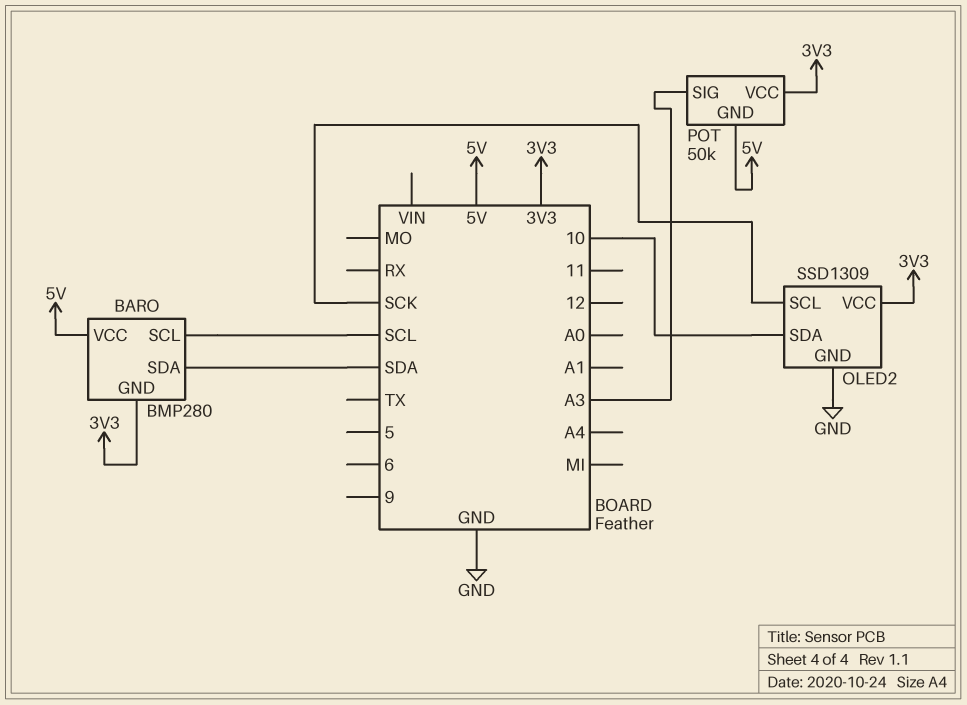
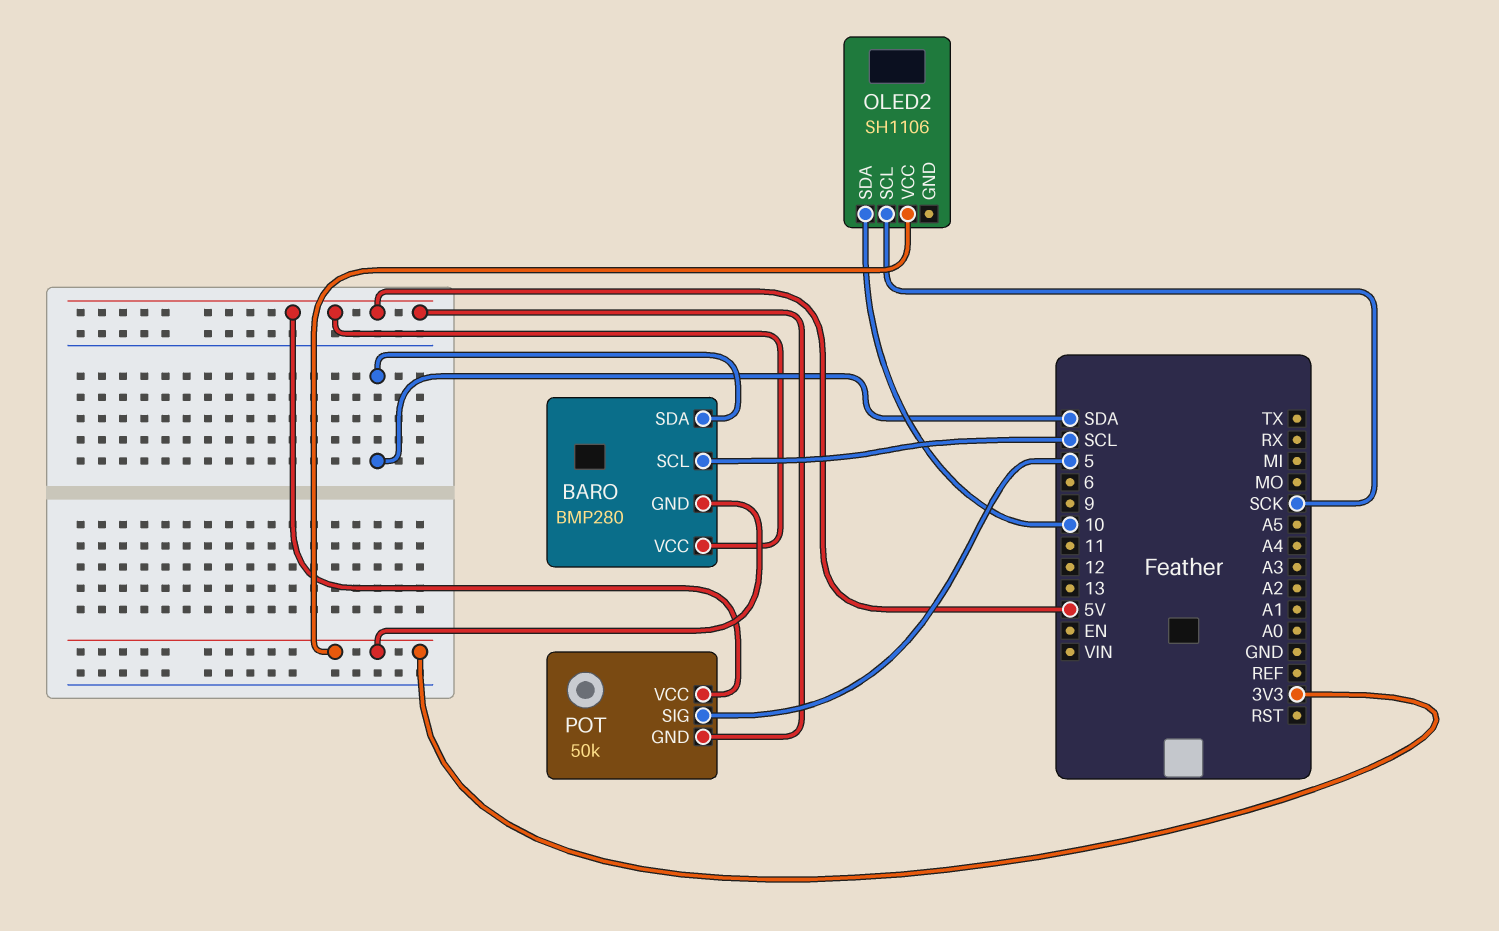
OLED2: SSD1309 -> SH1106
OLED2 pin GND: GND -> none
POT pin SIG: A3 -> 5
POT pin VCC: 3V3 -> 5V

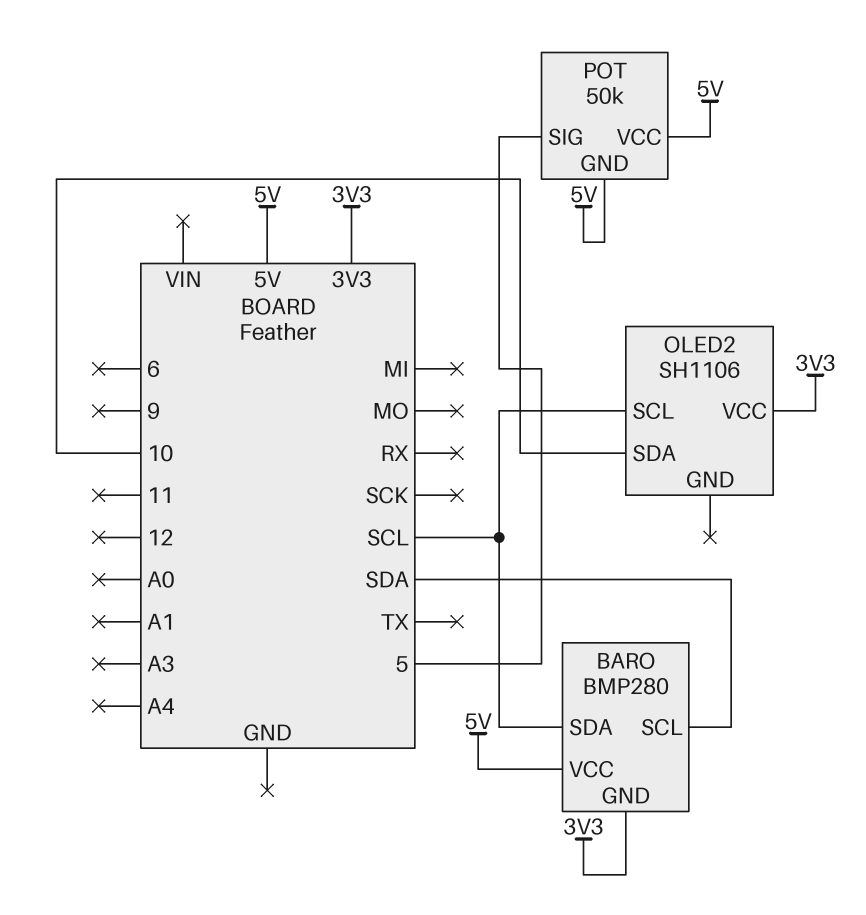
BARO pin SCL: SCL -> SDA
BARO pin SDA: SDA -> SCL
OLED2 pin SCL: SCK -> SCL

